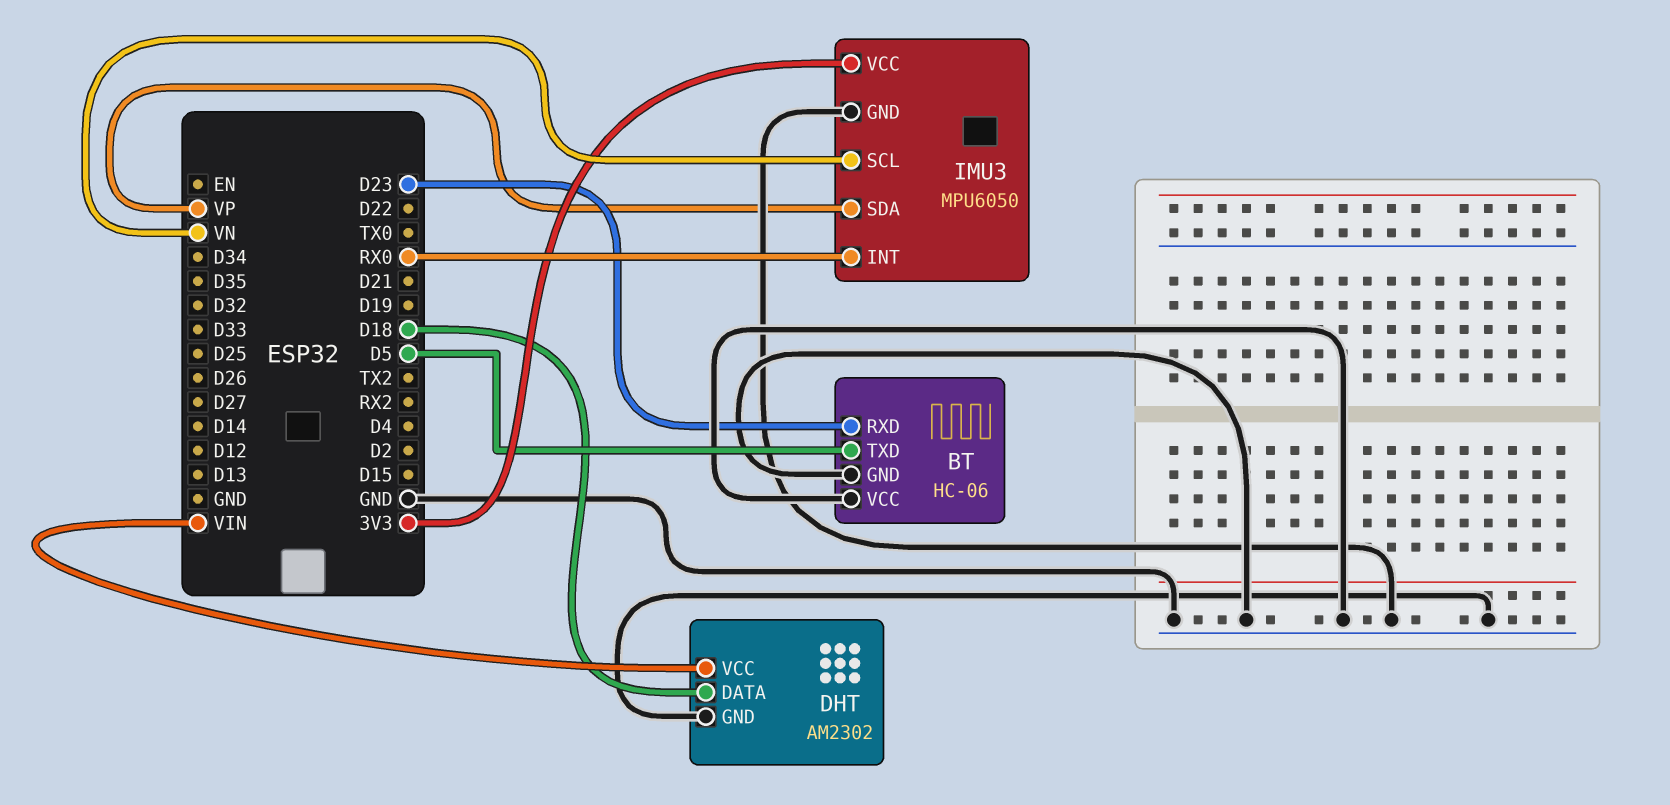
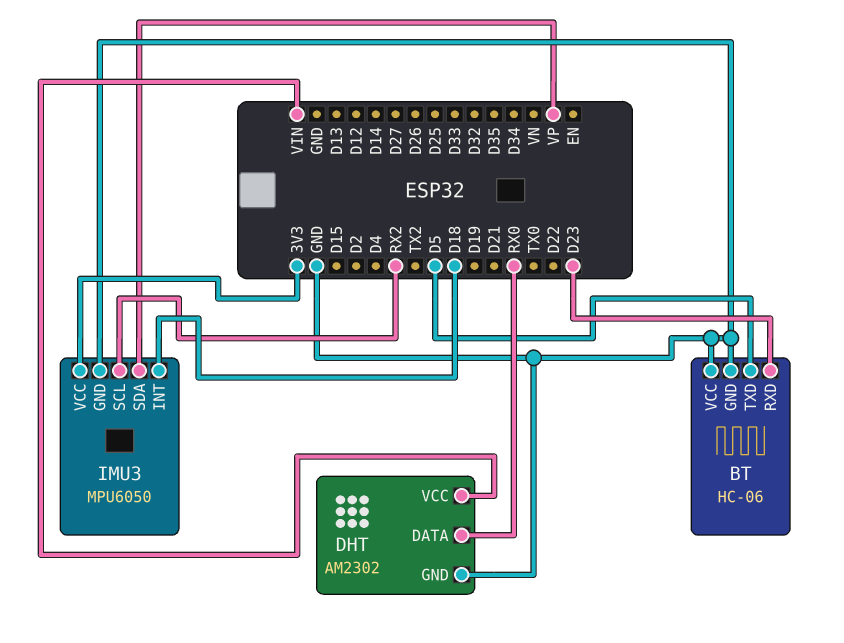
DHT pin DATA: D18 -> RX0
IMU3 pin INT: RX0 -> D18
IMU3 pin SCL: VN -> RX2

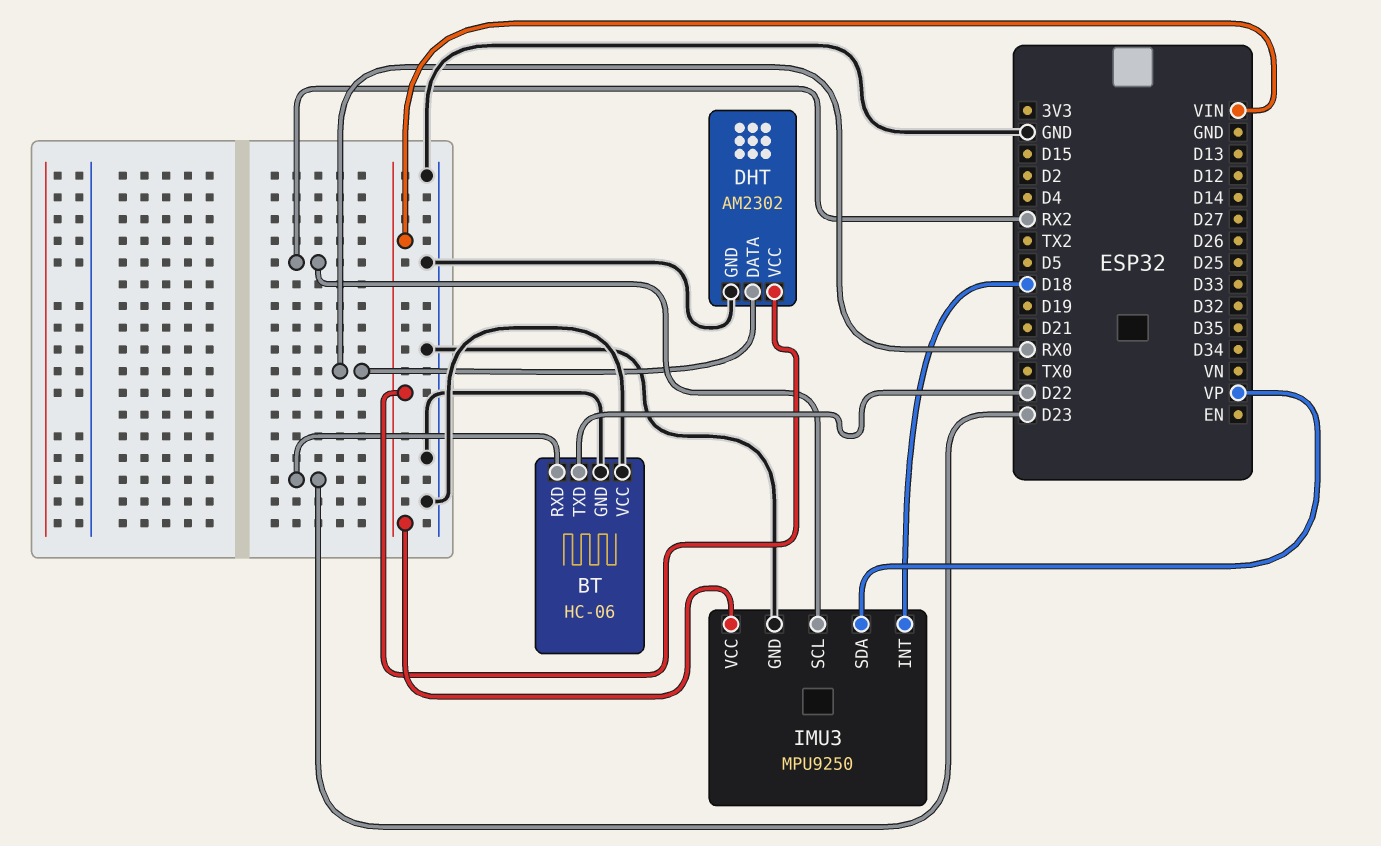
BT pin TXD: D5 -> D22
IMU3: MPU6050 -> MPU9250
IMU3 pin VCC: 3V3 -> VIN

